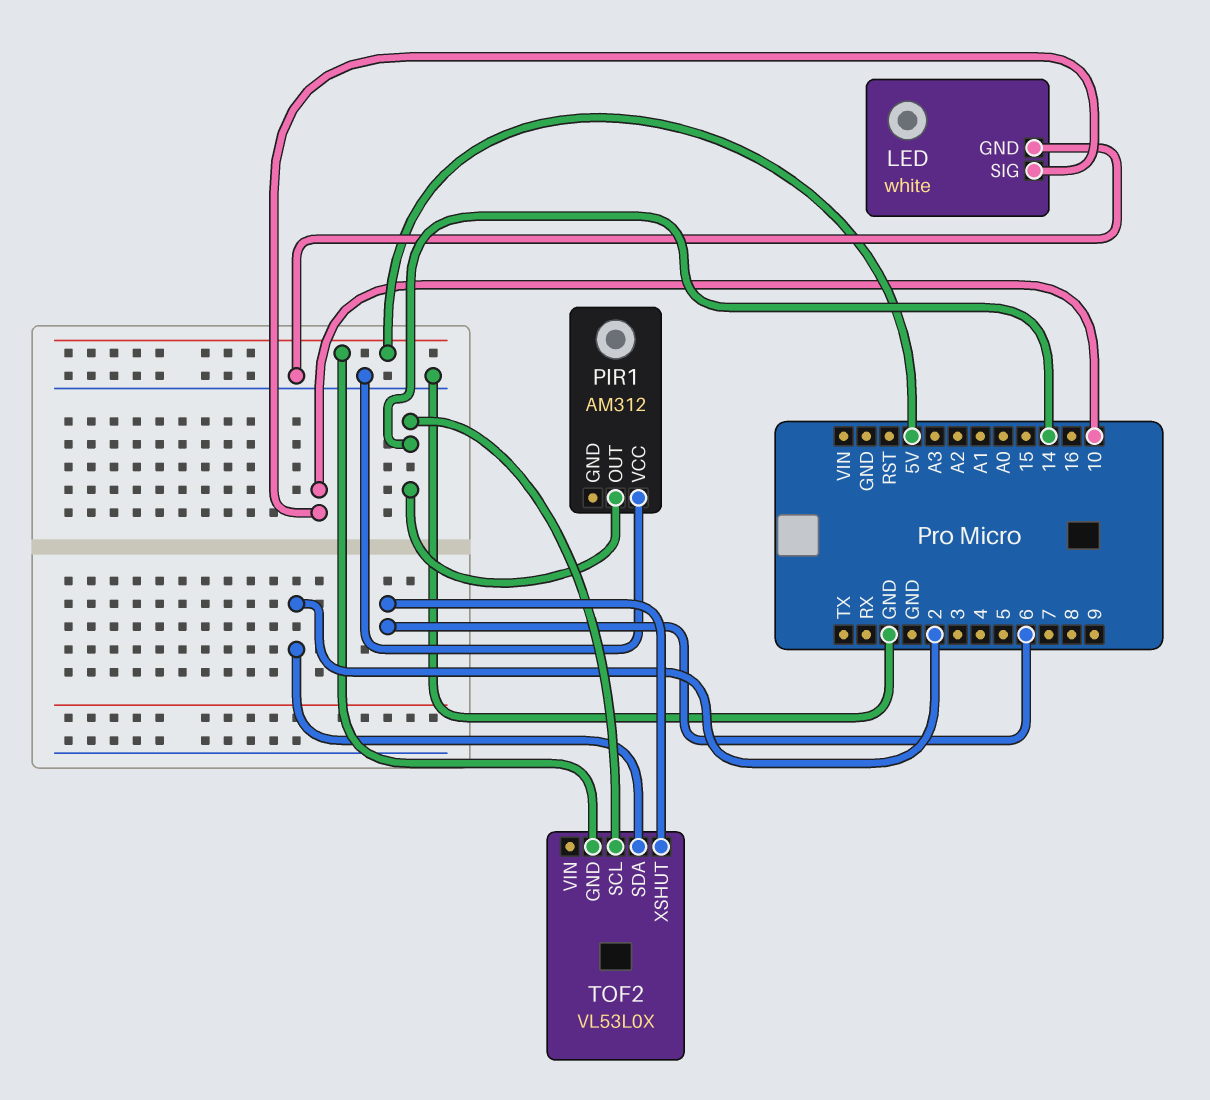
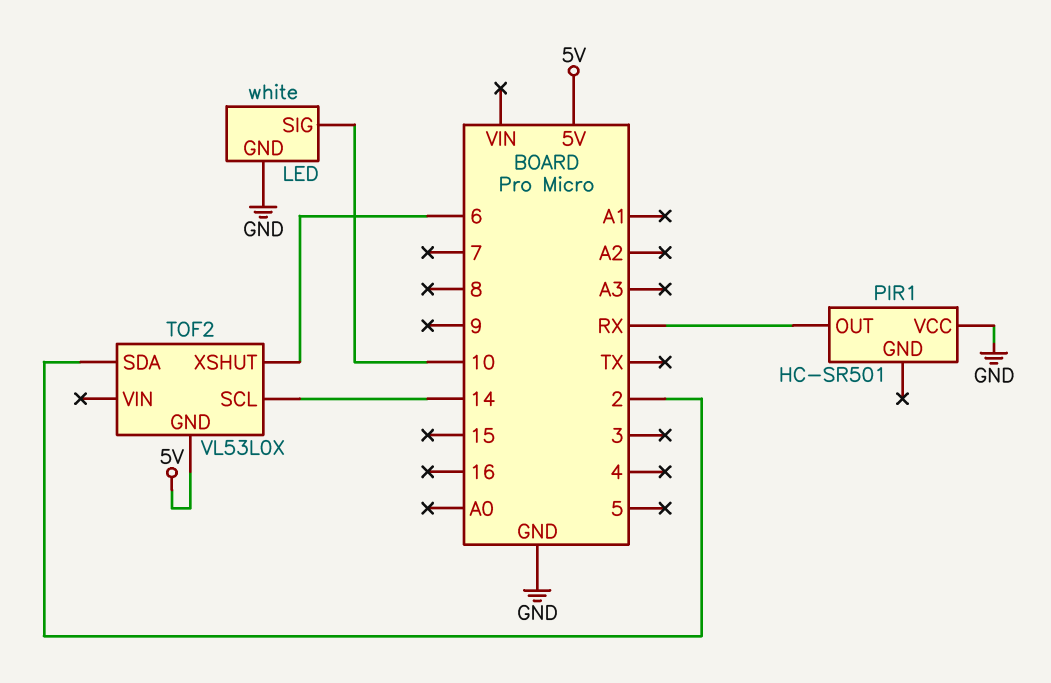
PIR1: AM312 -> HC-SR501
PIR1 pin OUT: 14 -> RX

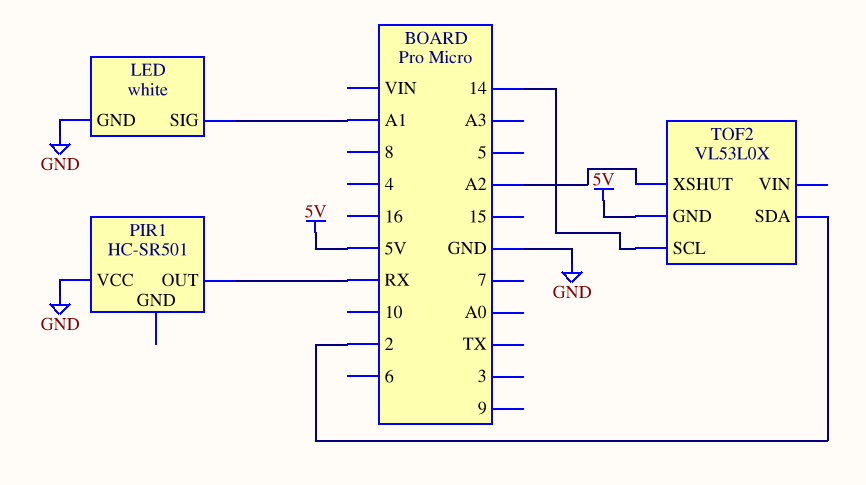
LED pin SIG: 10 -> A1
TOF2 pin XSHUT: 6 -> A2

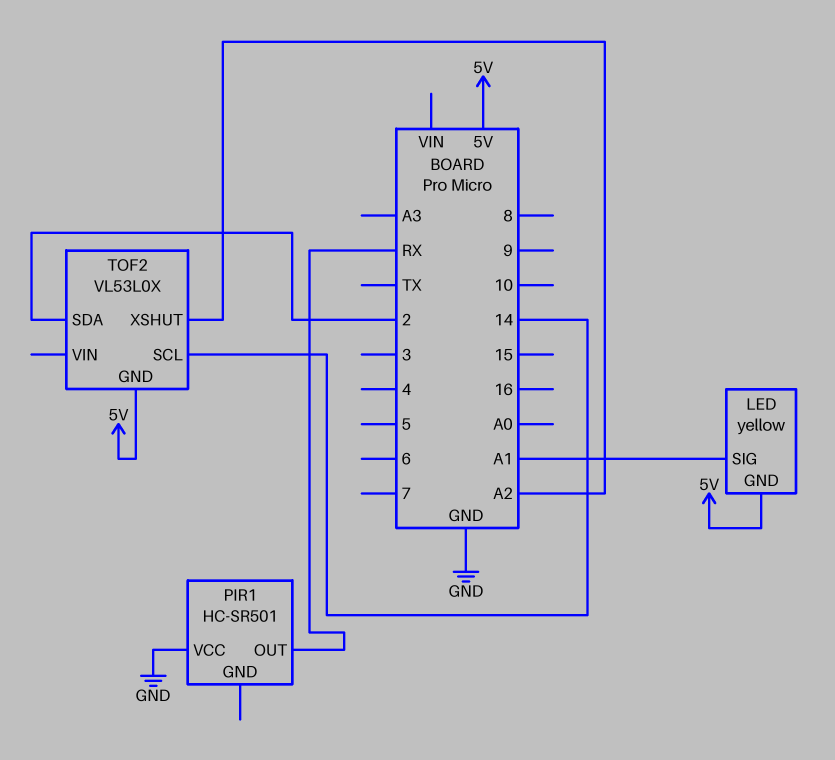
LED: white -> yellow
LED pin GND: GND -> 5V

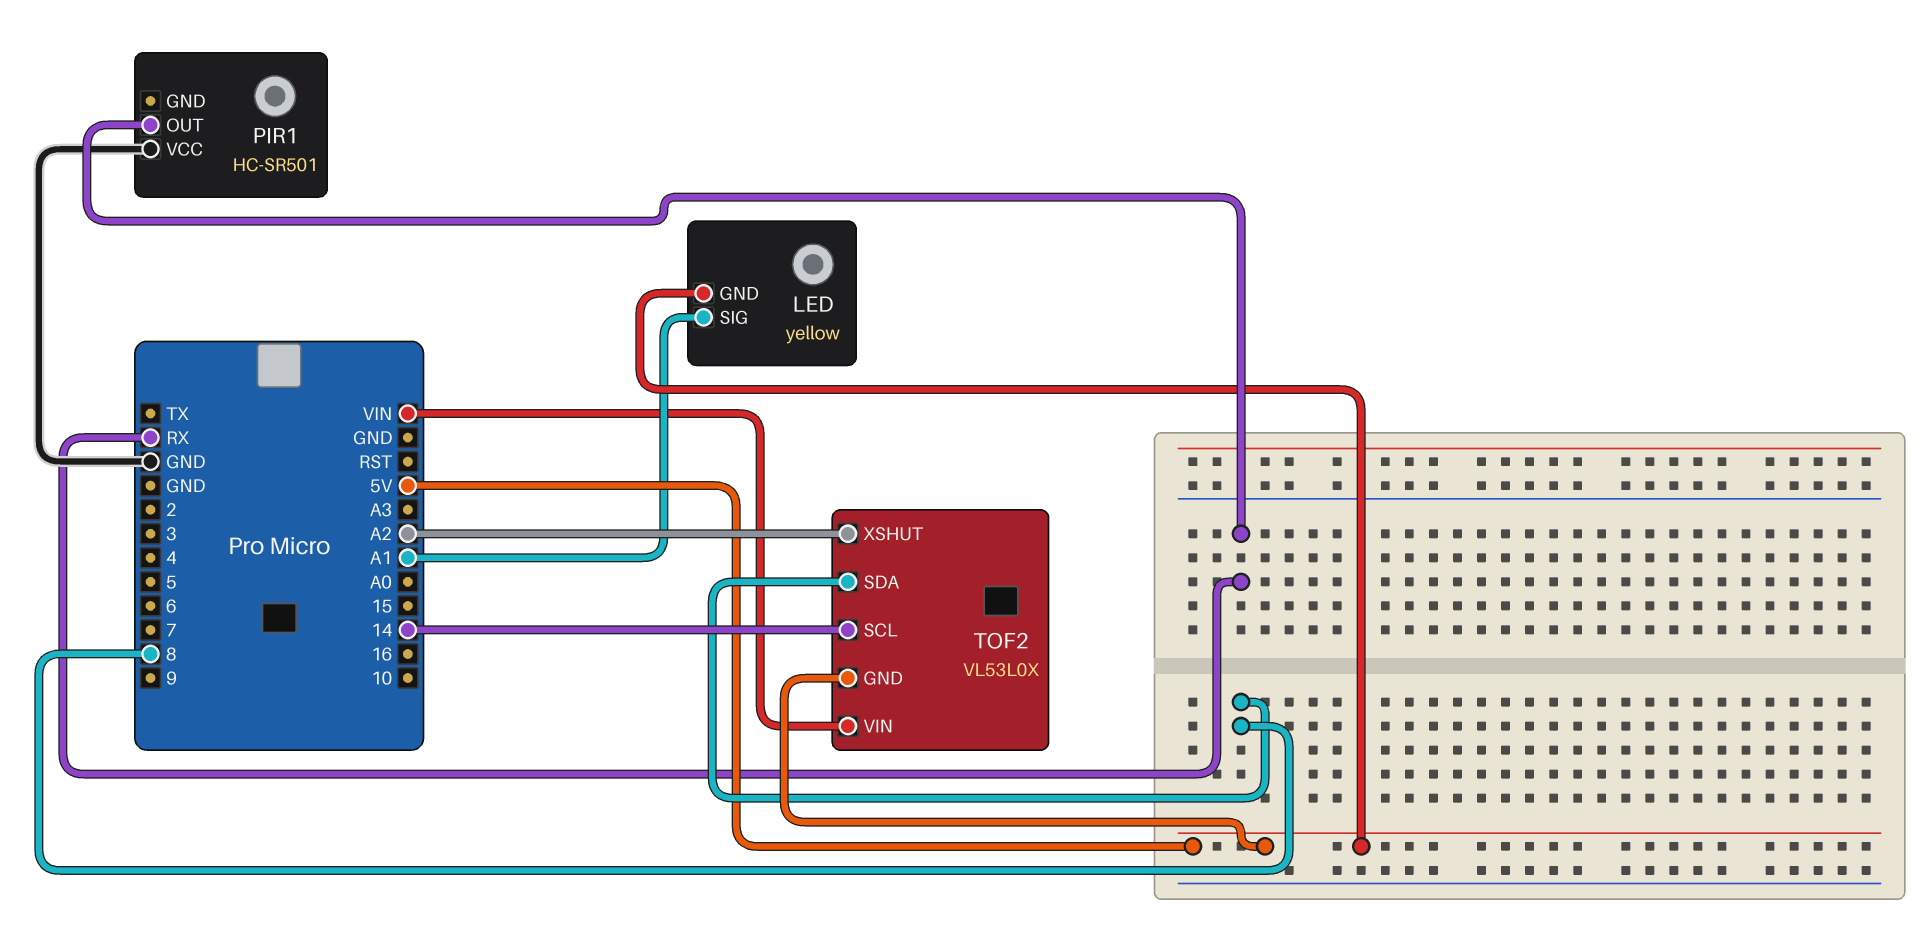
TOF2 pin SDA: 2 -> 8
TOF2 pin VIN: none -> VIN

